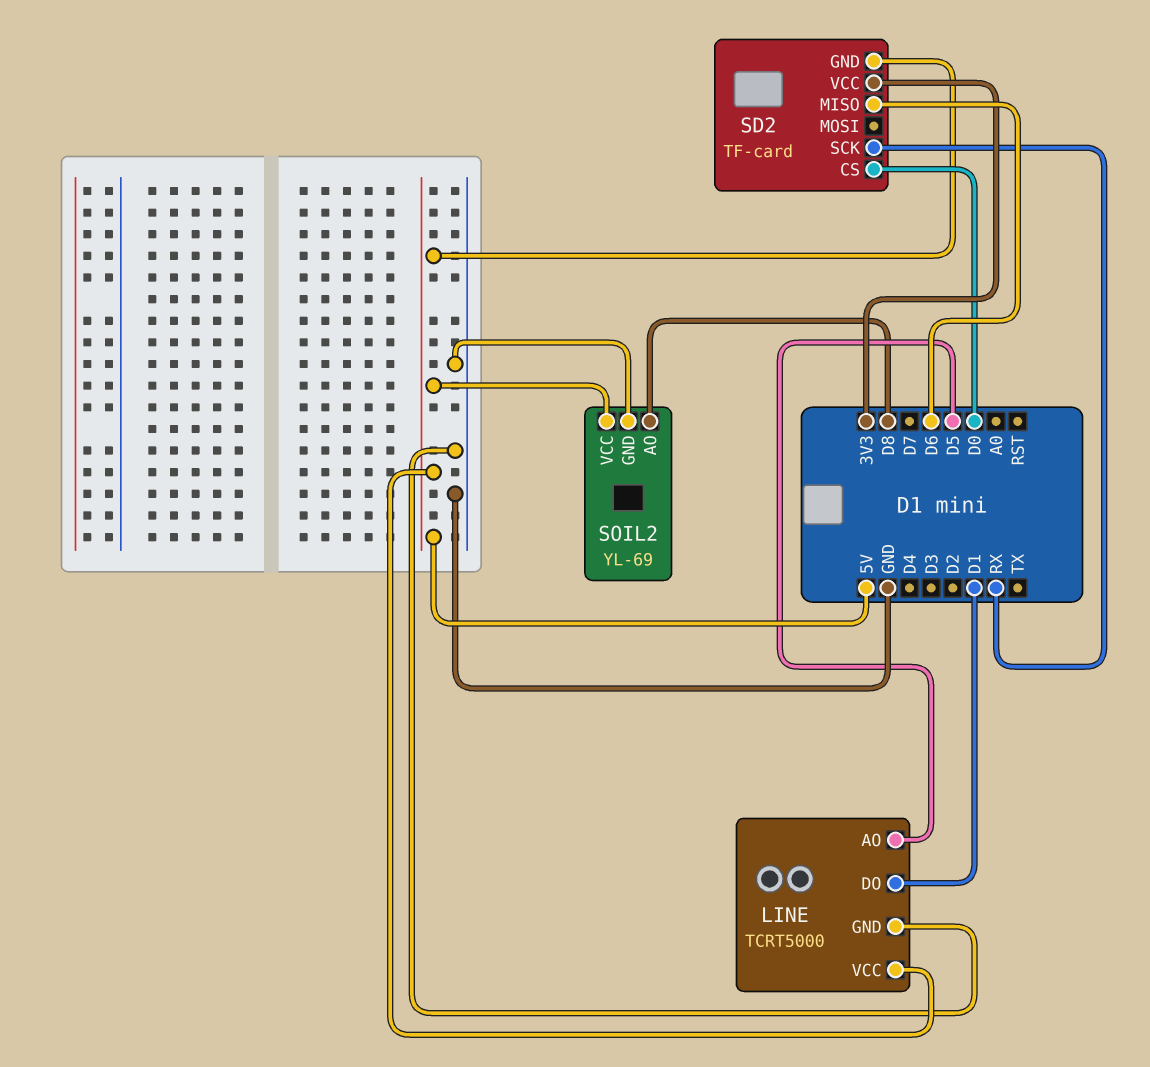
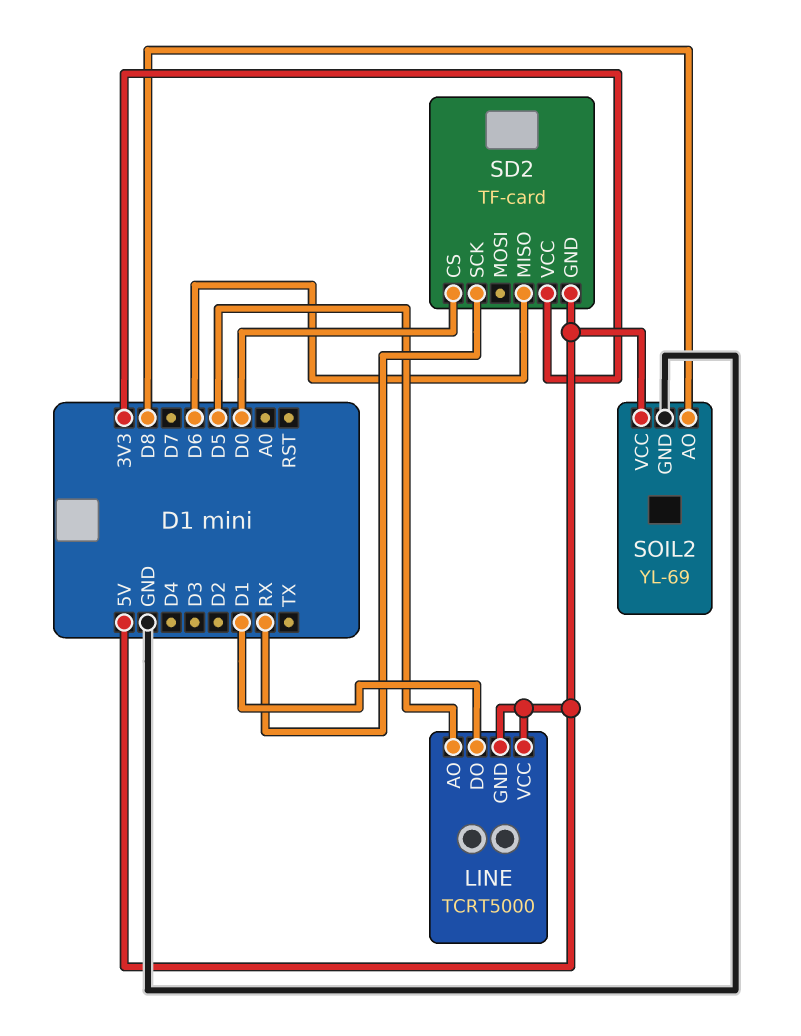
LINE pin GND: GND -> 5V

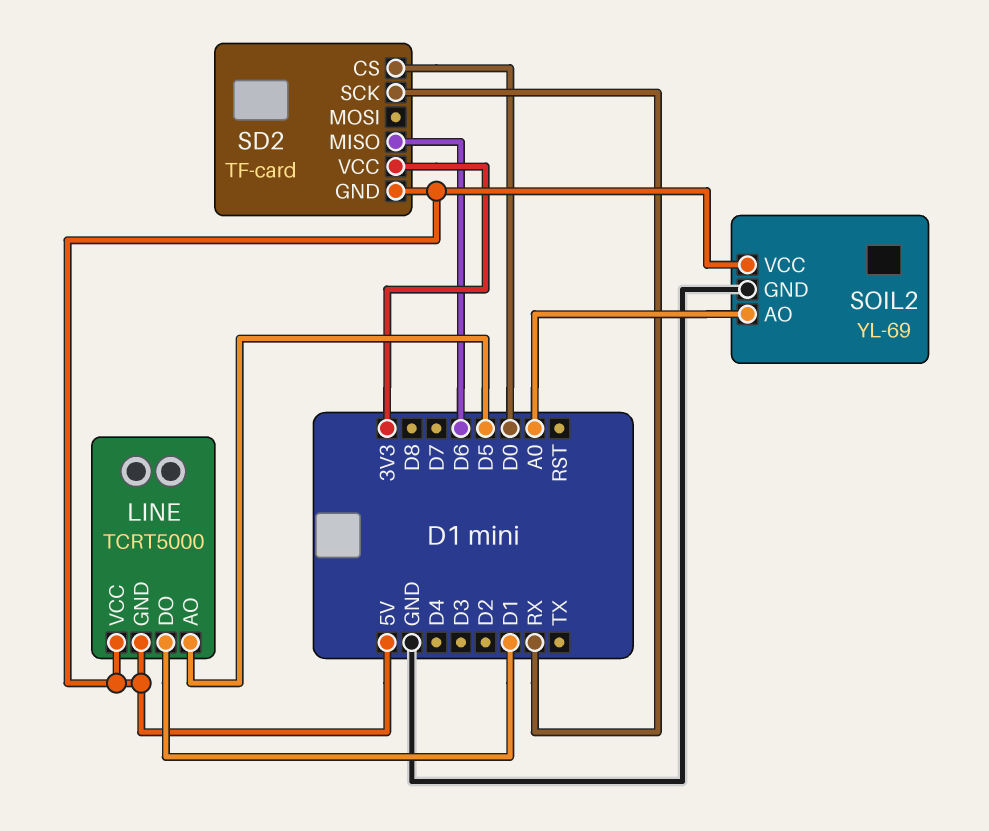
SOIL2 pin AO: D8 -> A0

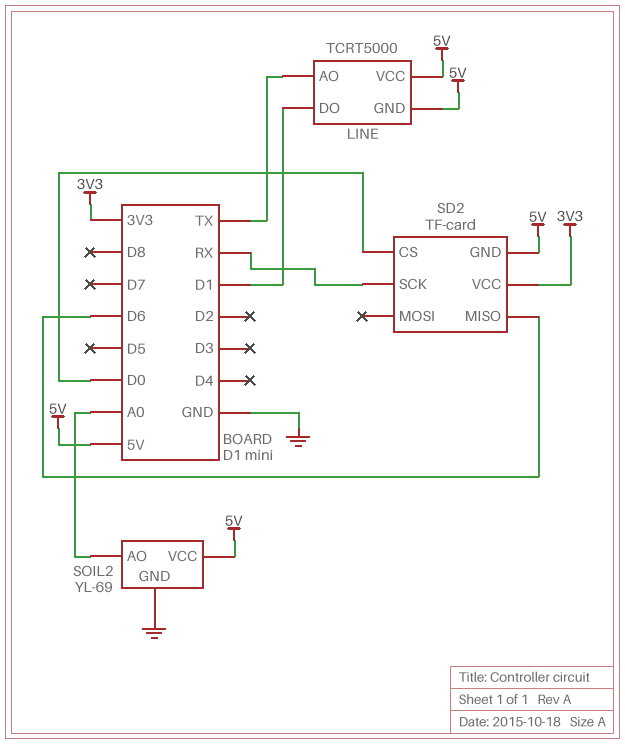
LINE pin AO: D5 -> TX

